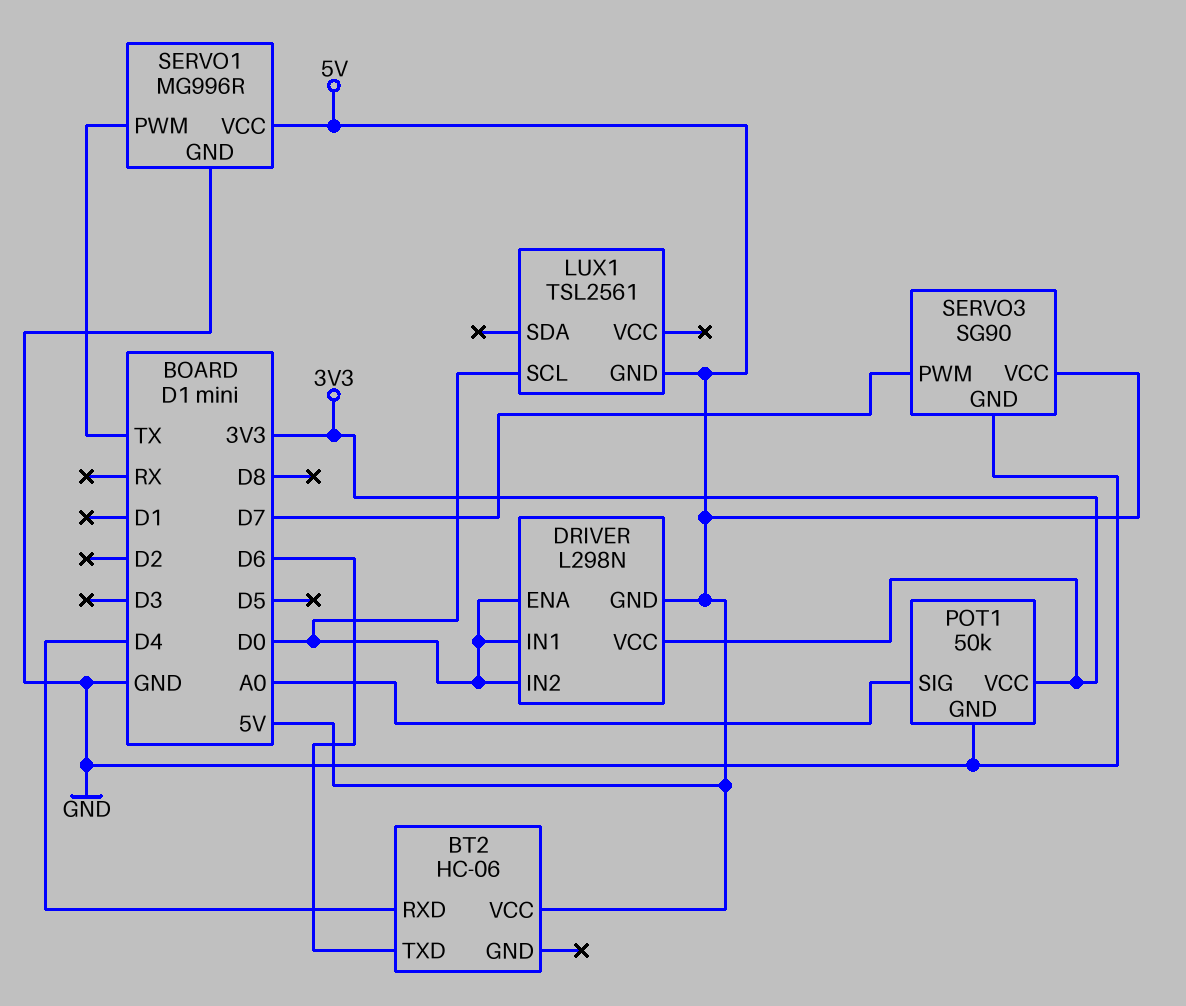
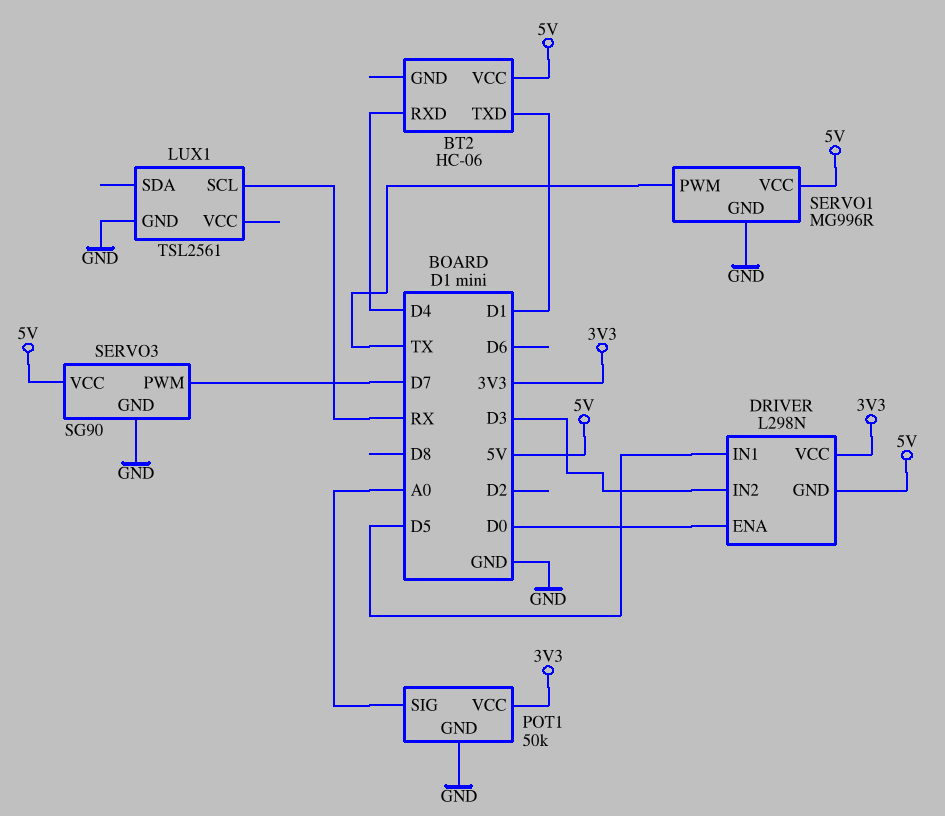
BT2 pin TXD: D6 -> D1
DRIVER pin IN1: D0 -> D5
DRIVER pin IN2: D0 -> D3
LUX1 pin GND: 5V -> GND
LUX1 pin SCL: D0 -> RX

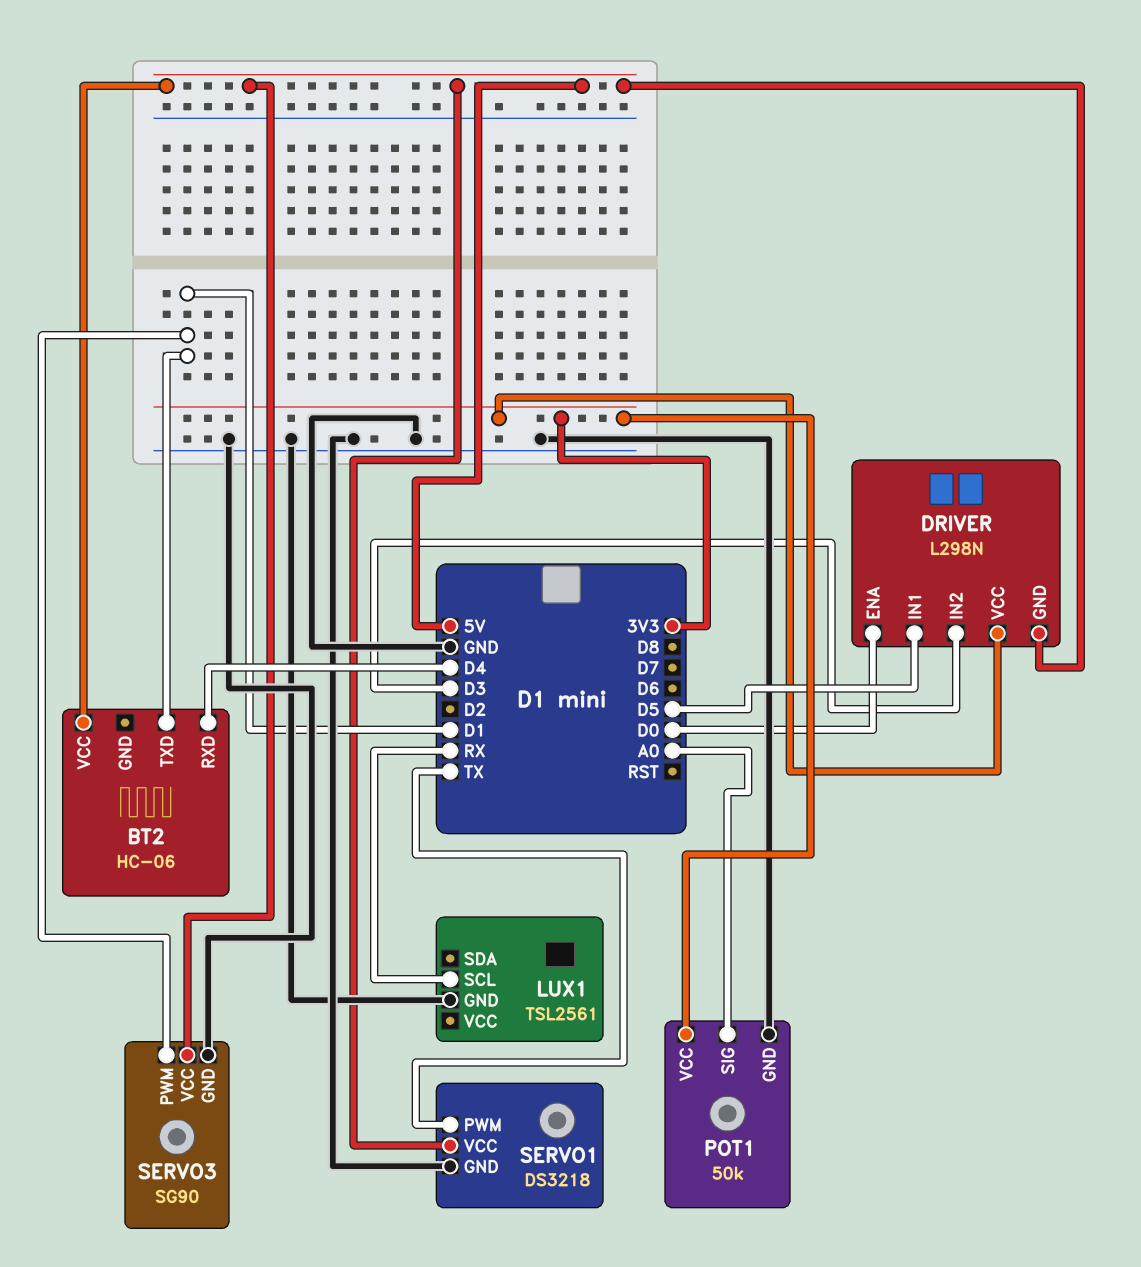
SERVO1: MG996R -> DS3218
SERVO3 pin PWM: D7 -> D1

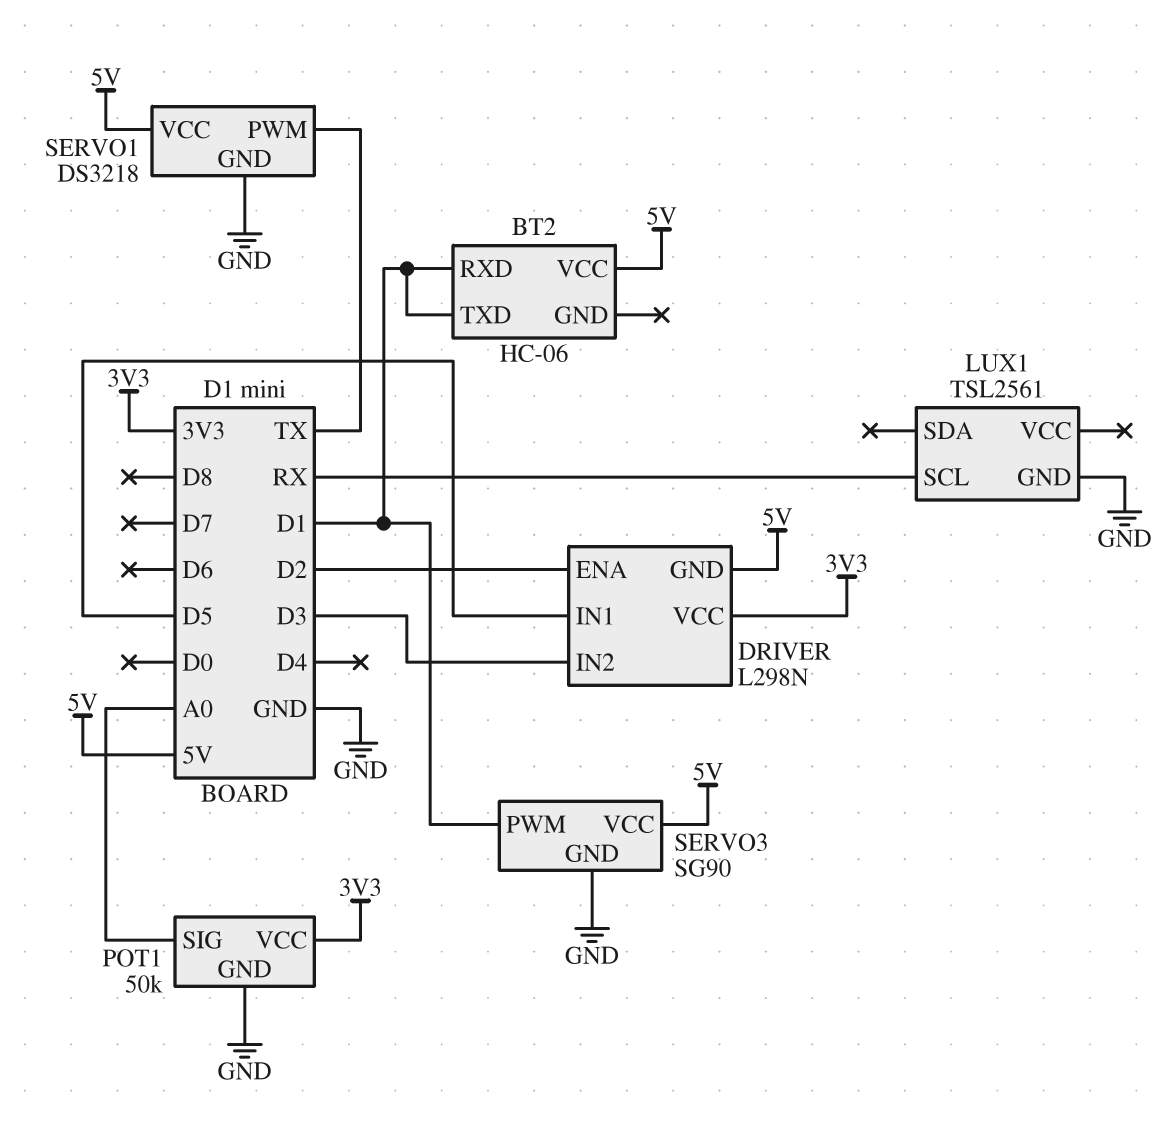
BT2 pin RXD: D4 -> D1
DRIVER pin ENA: D0 -> D2

